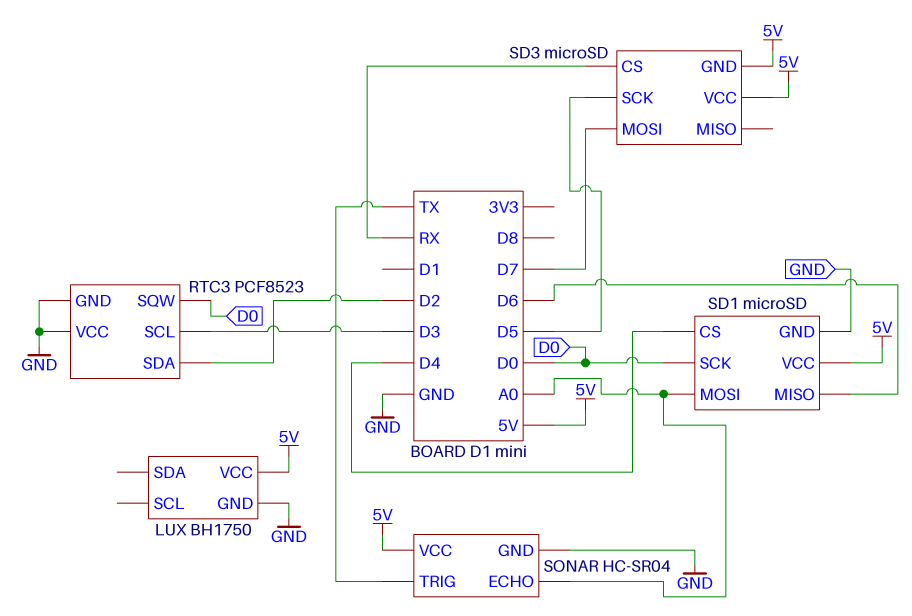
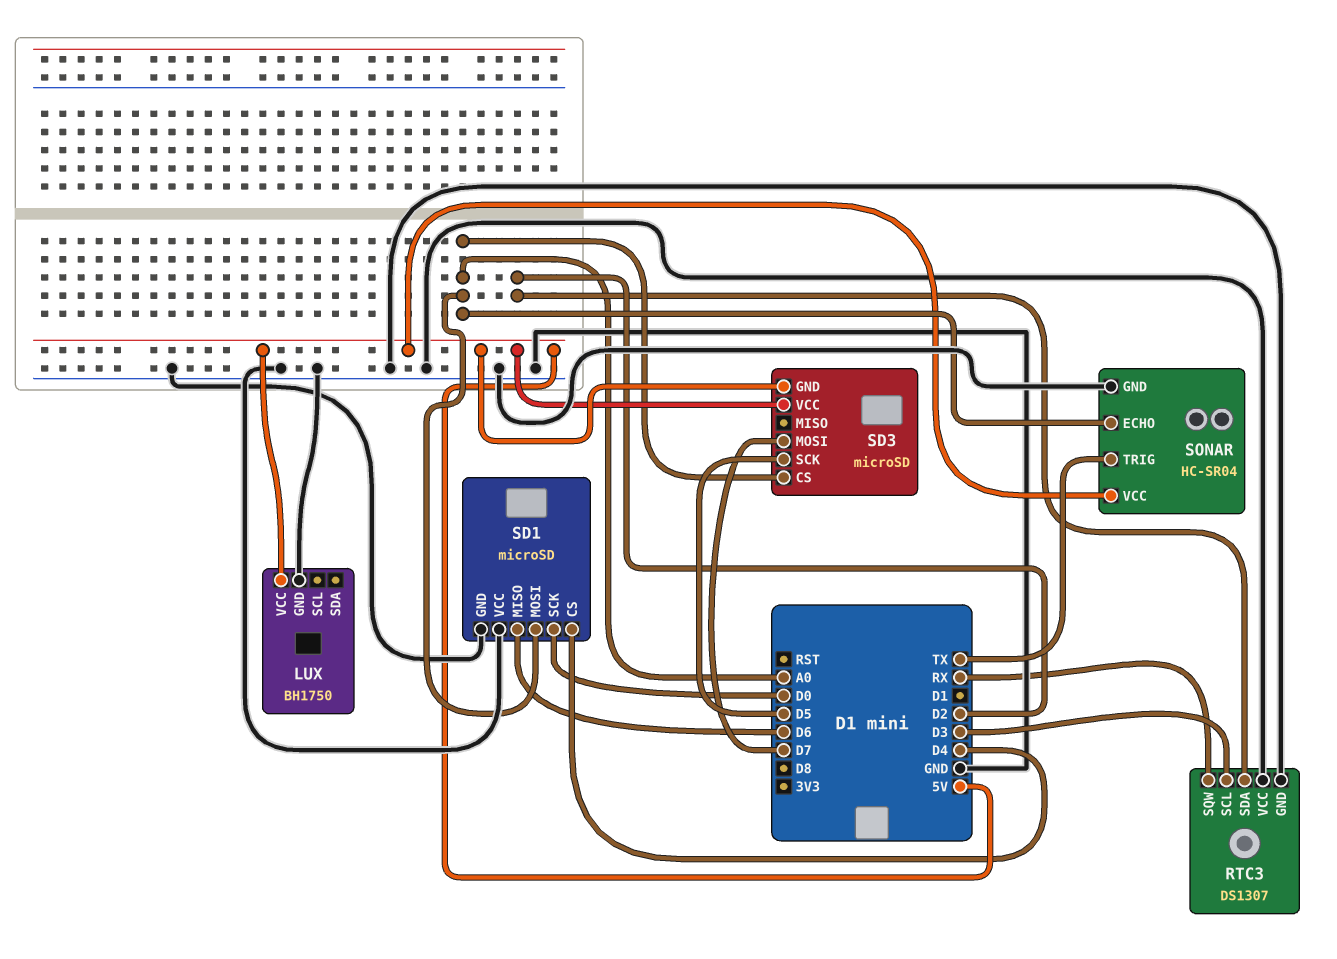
RTC3: PCF8523 -> DS1307
RTC3 pin SQW: D0 -> RX
SD1 pin VCC: 5V -> GND
SD3 pin CS: RX -> A0

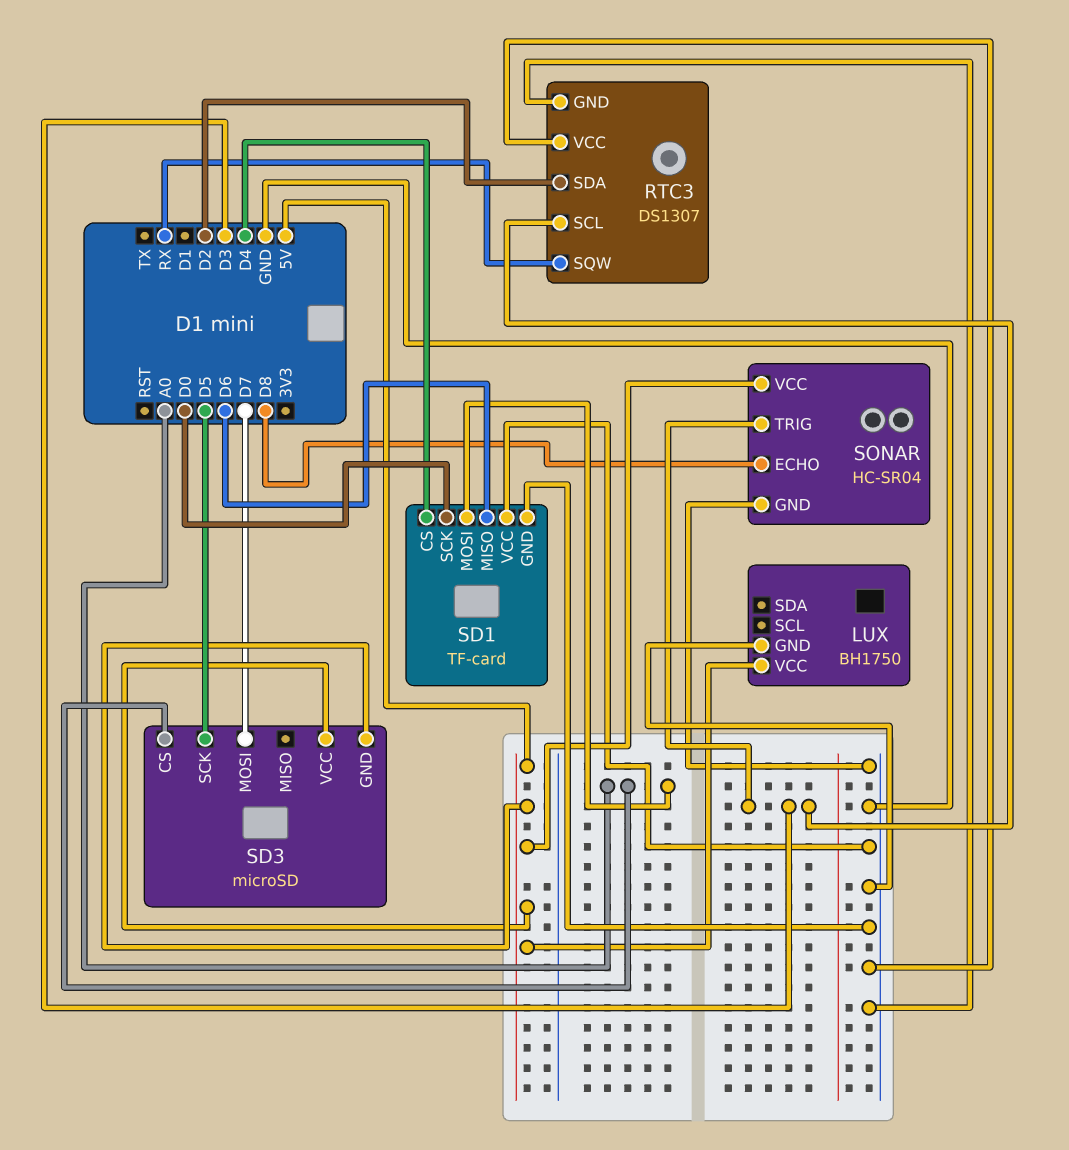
SD1: microSD -> TF-card
SONAR pin ECHO: A0 -> D8
SONAR pin TRIG: TX -> D3

